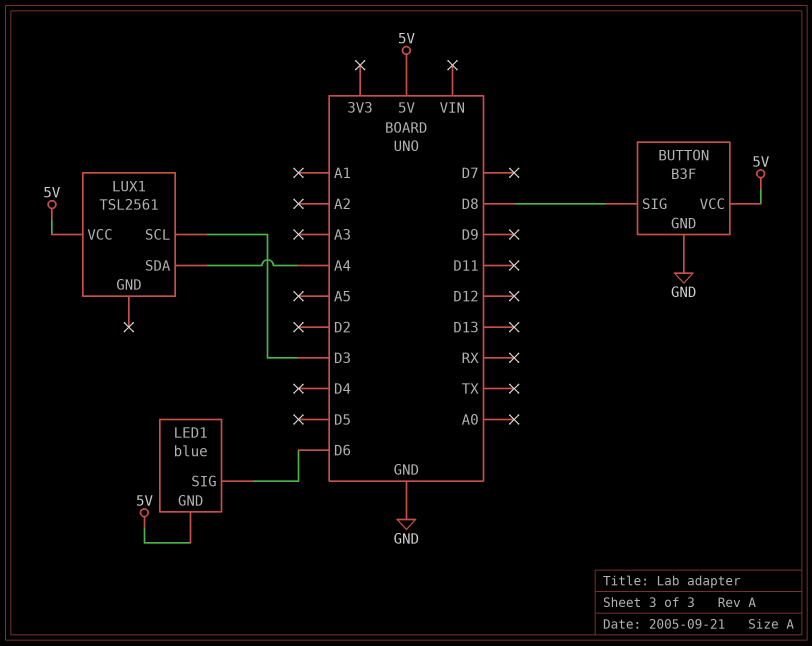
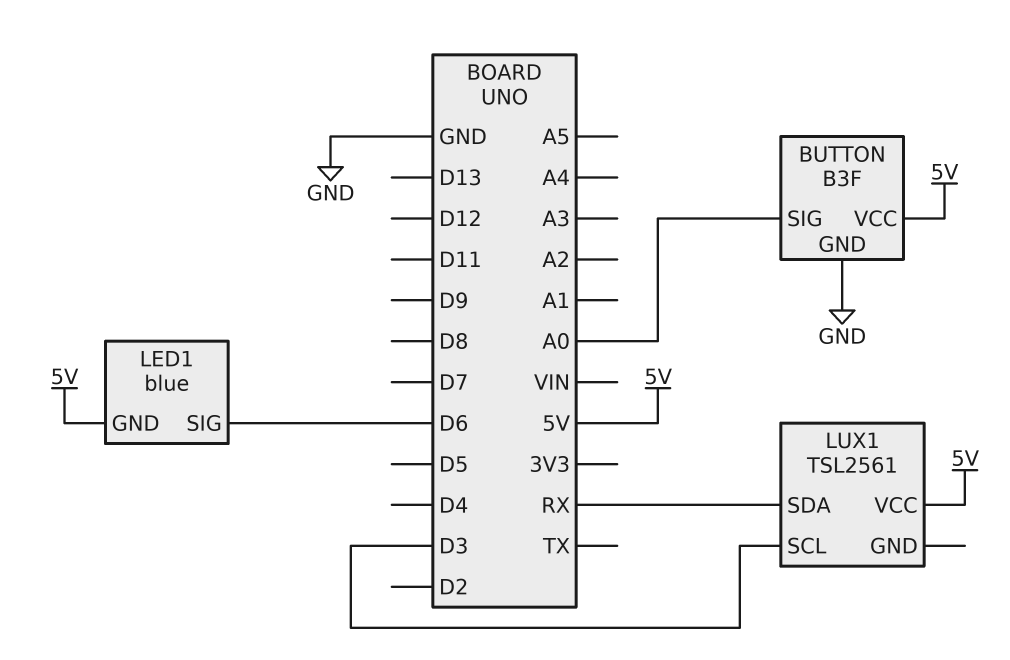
BUTTON pin SIG: D8 -> A0
LUX1 pin SDA: A4 -> RX

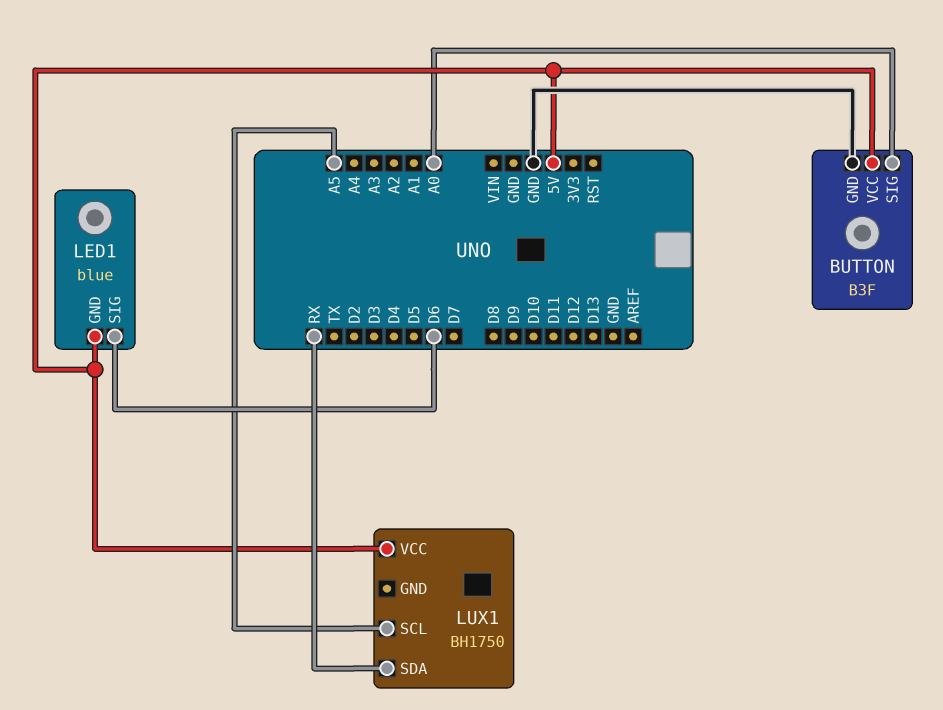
LUX1: TSL2561 -> BH1750
LUX1 pin SCL: D3 -> A5

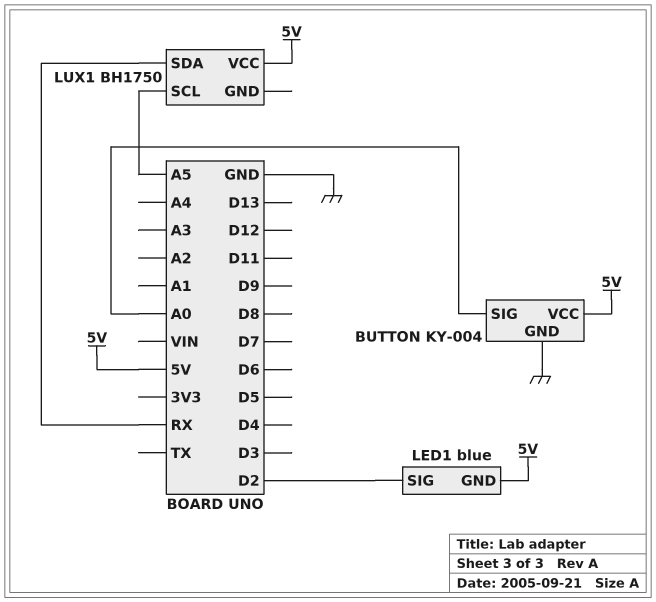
BUTTON: B3F -> KY-004
LED1 pin SIG: D6 -> D2

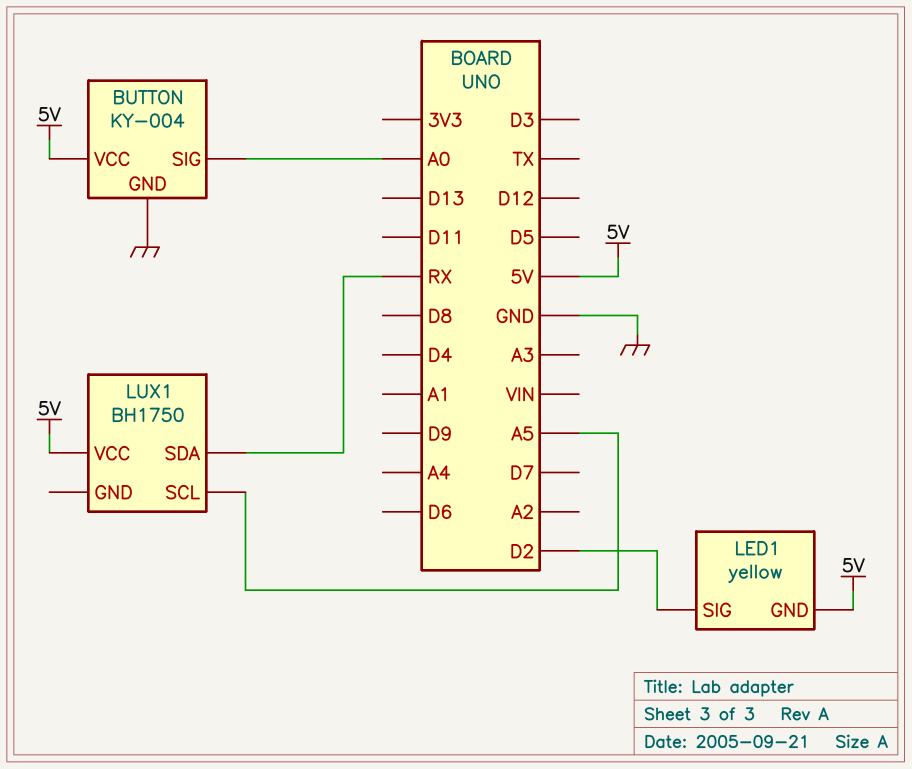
LED1: blue -> yellow

